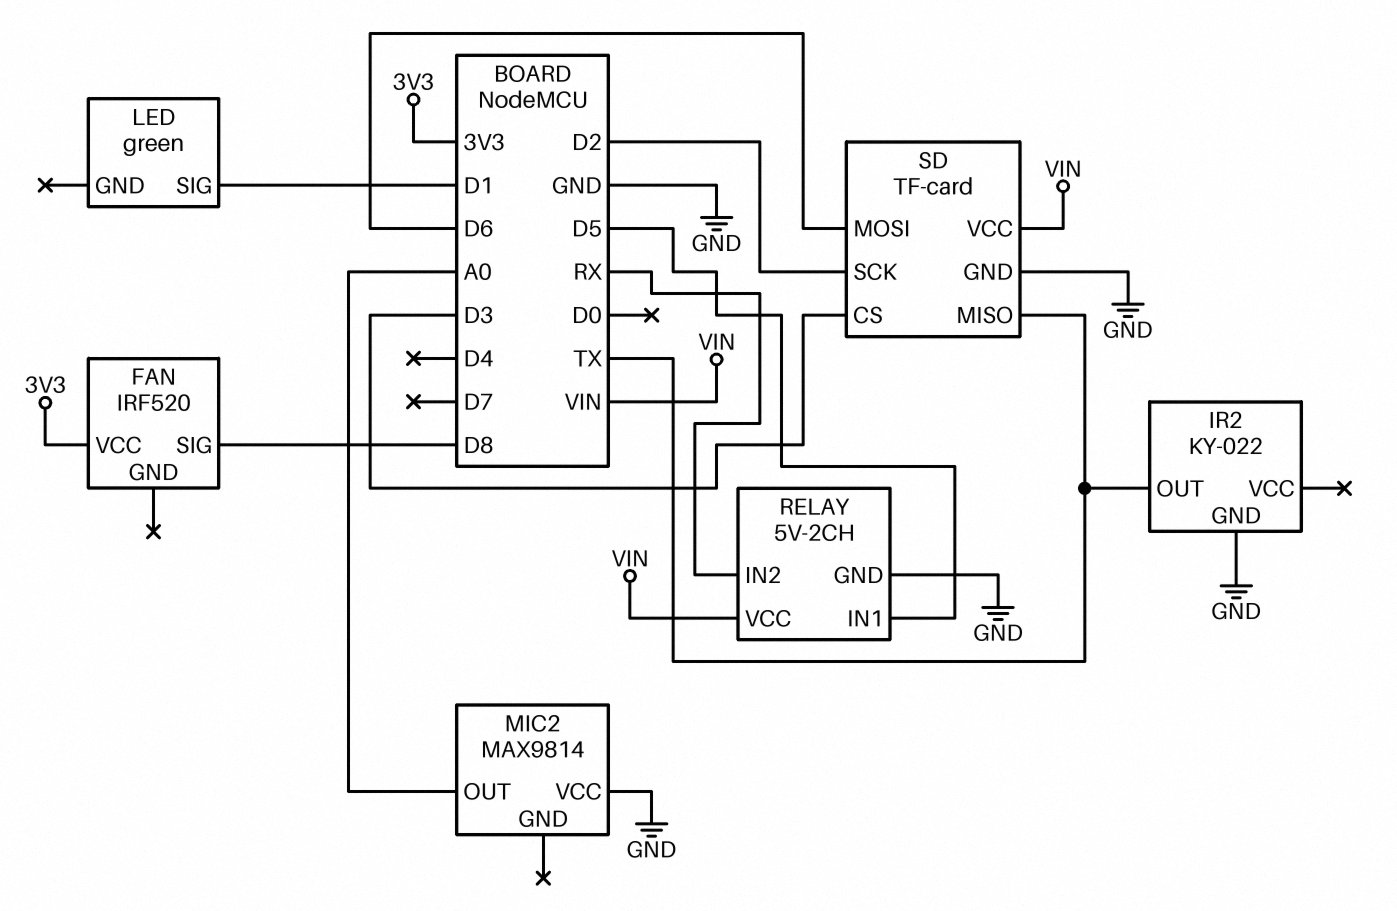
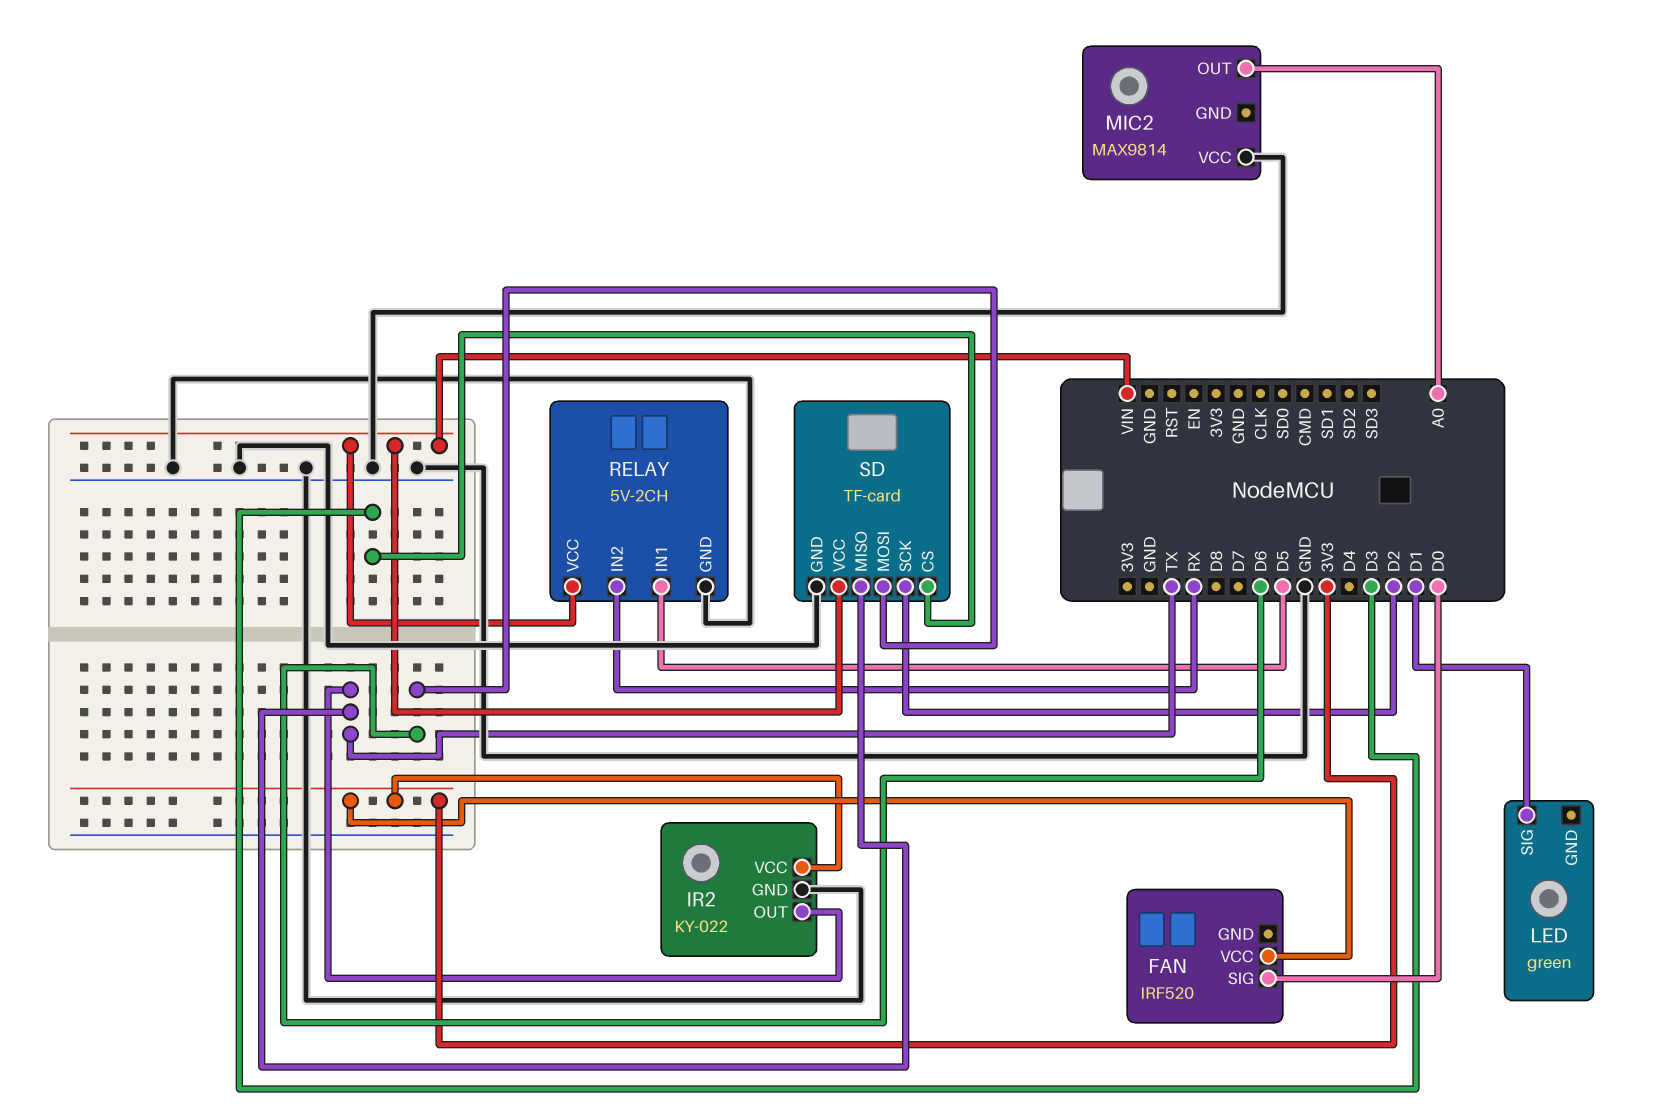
FAN pin SIG: D8 -> D0
IR2 pin VCC: none -> 3V3

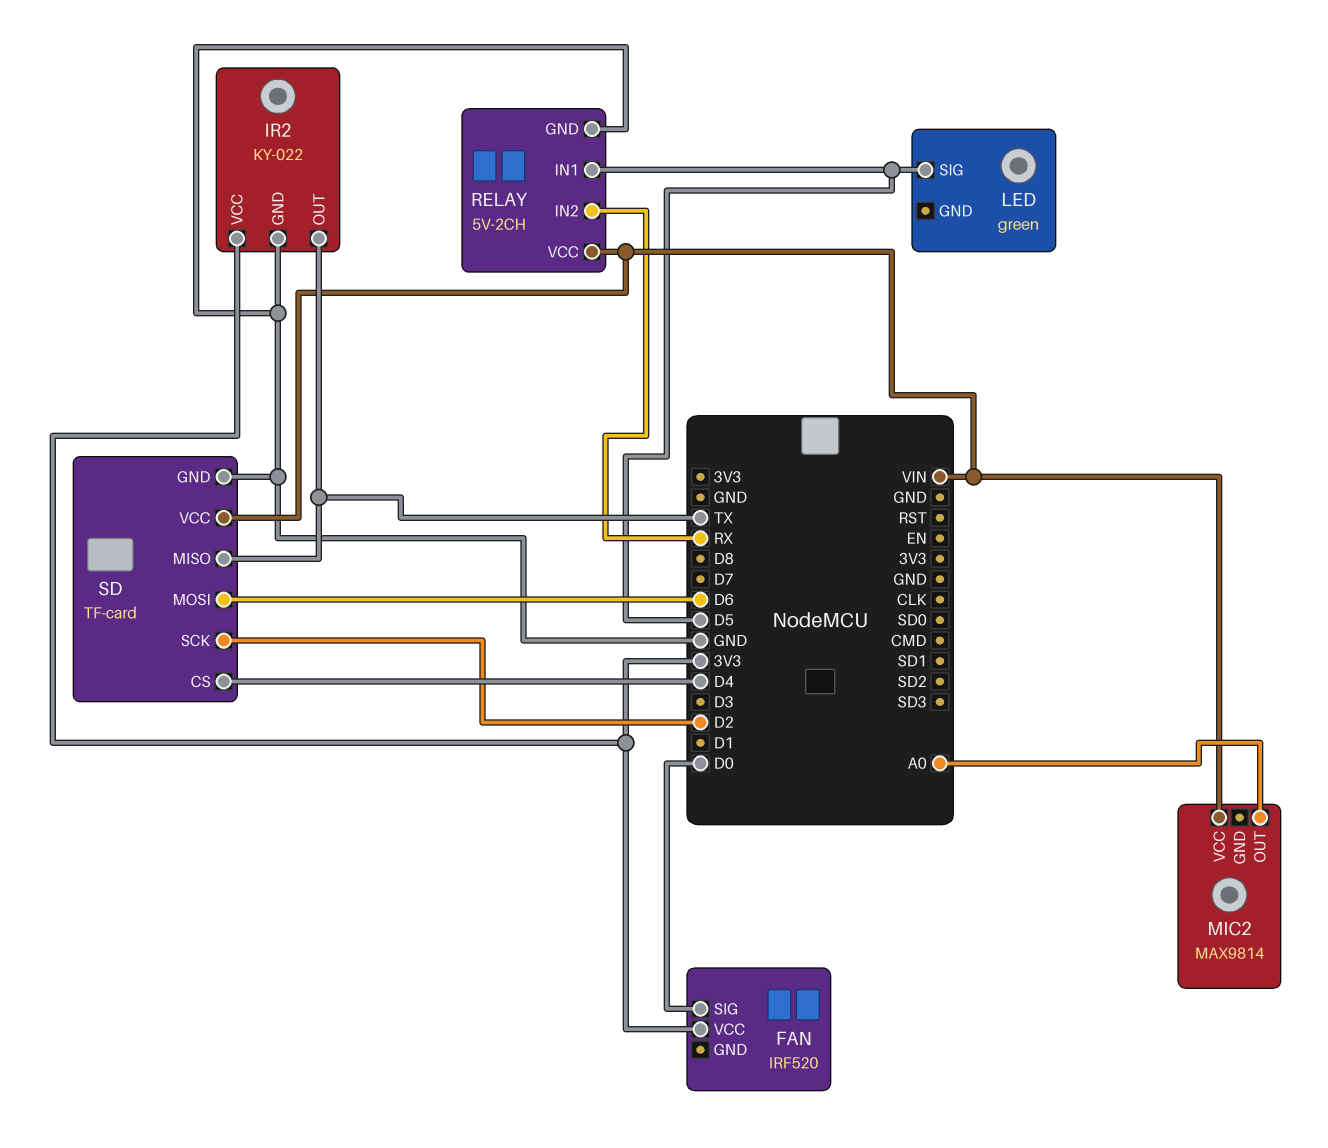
LED pin SIG: D1 -> D5
MIC2 pin VCC: GND -> VIN
SD pin CS: D3 -> D4

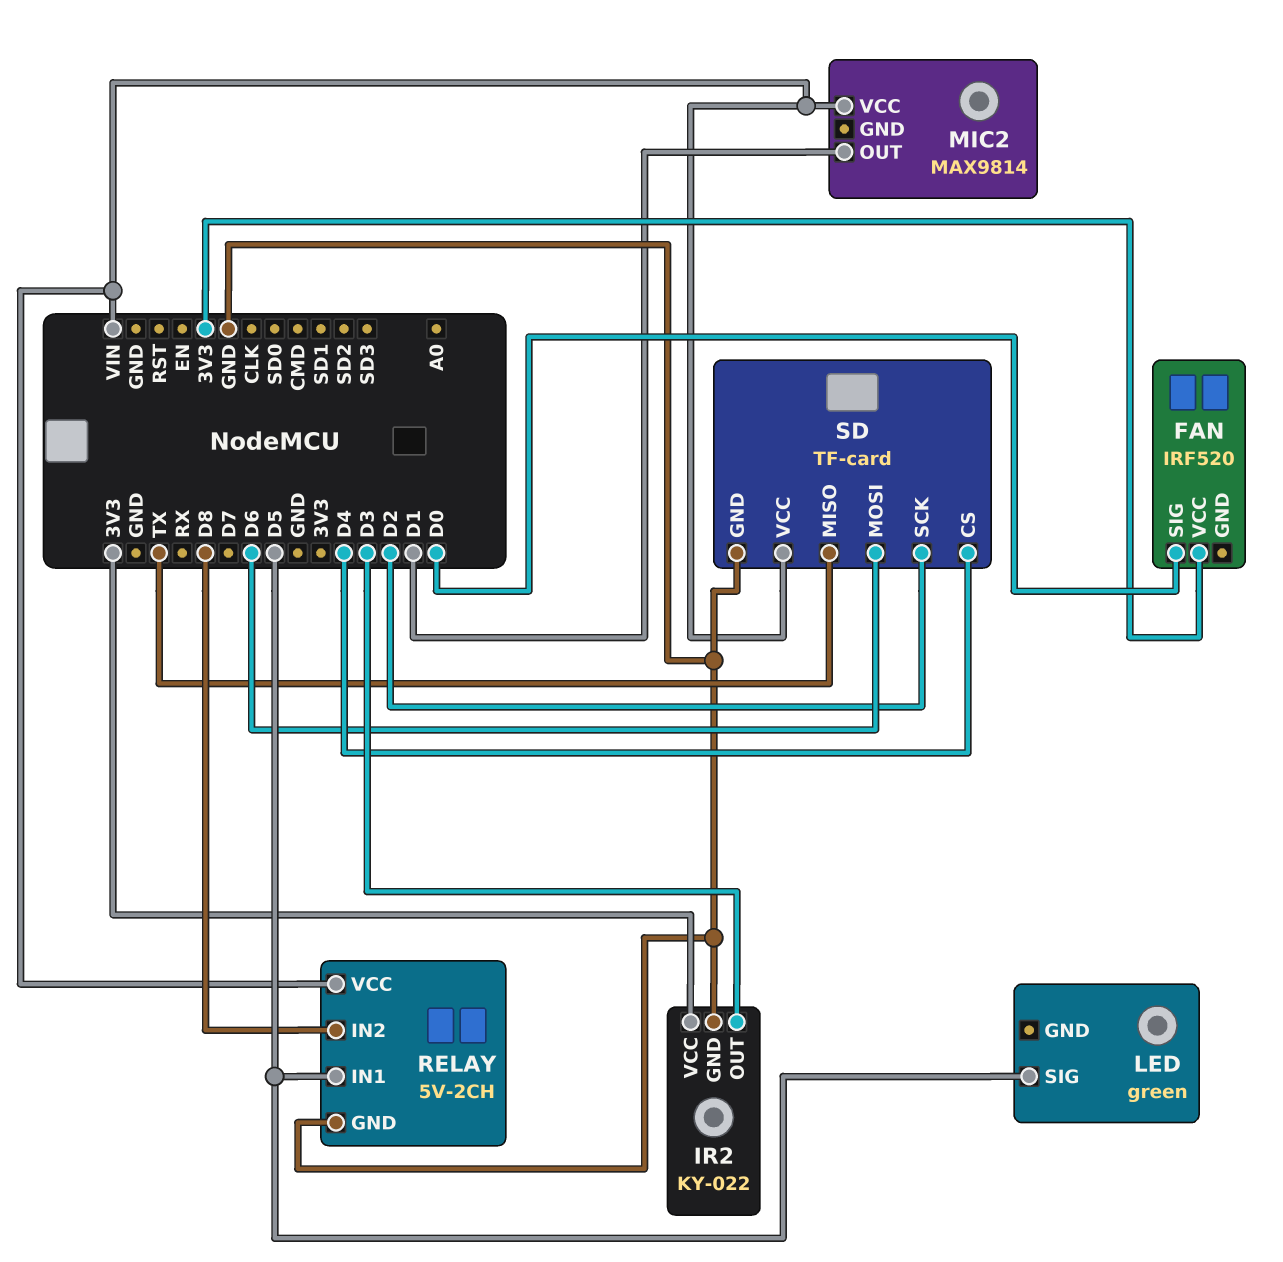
IR2 pin OUT: TX -> D3
MIC2 pin OUT: A0 -> D1
RELAY pin IN2: RX -> D8

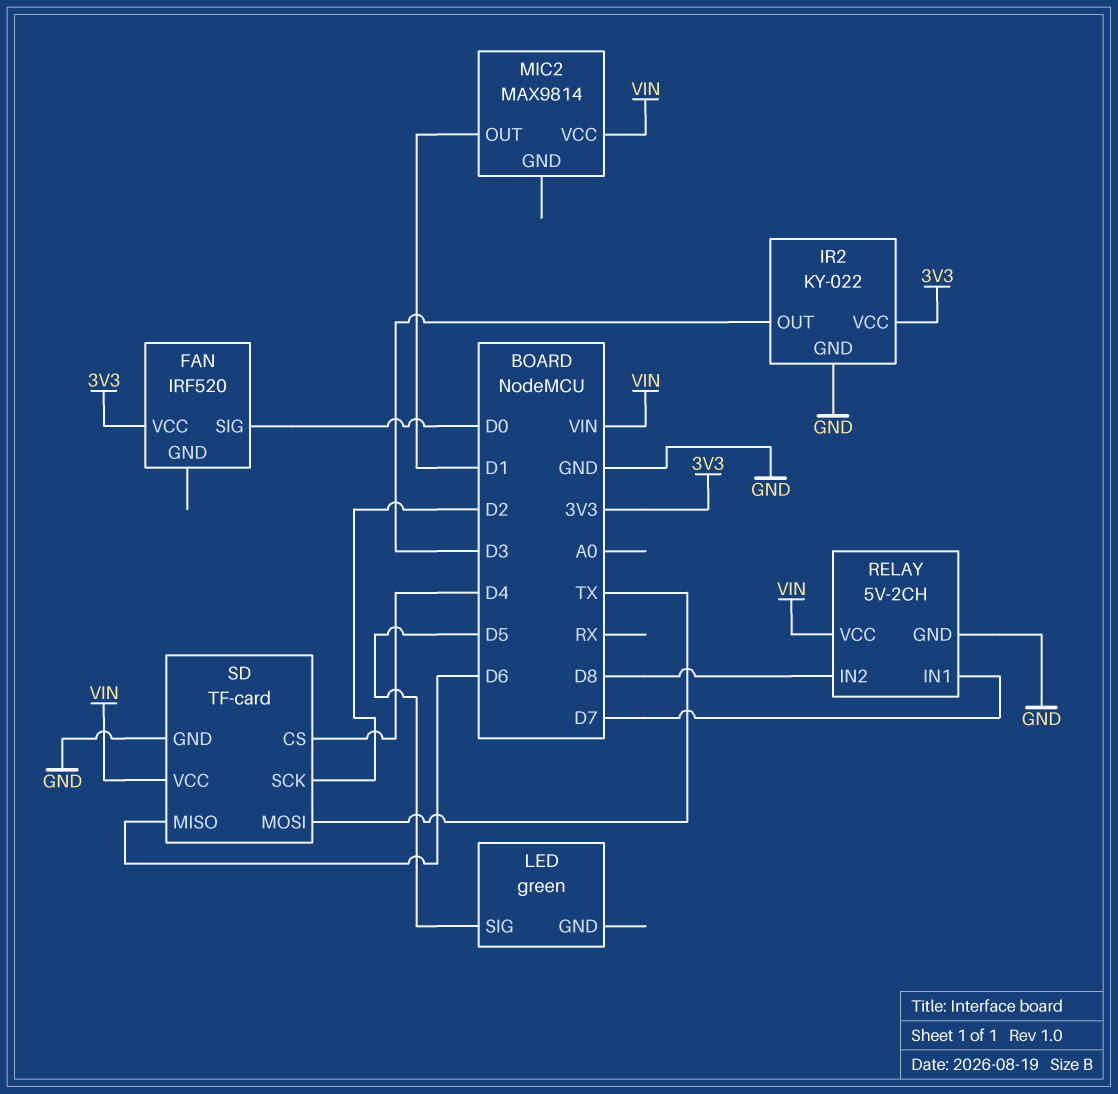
RELAY pin IN1: D5 -> D7
SD pin MISO: TX -> D6
SD pin MOSI: D6 -> TX

